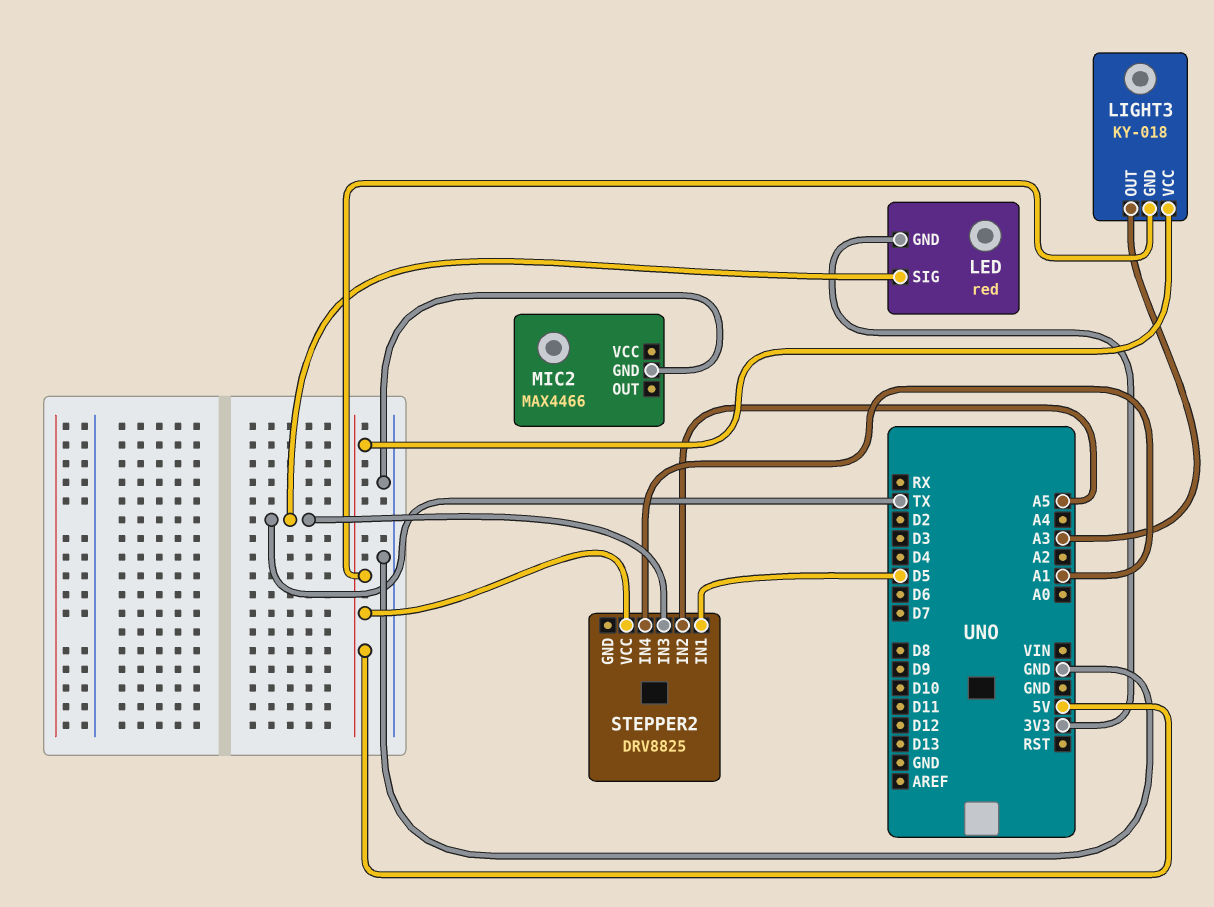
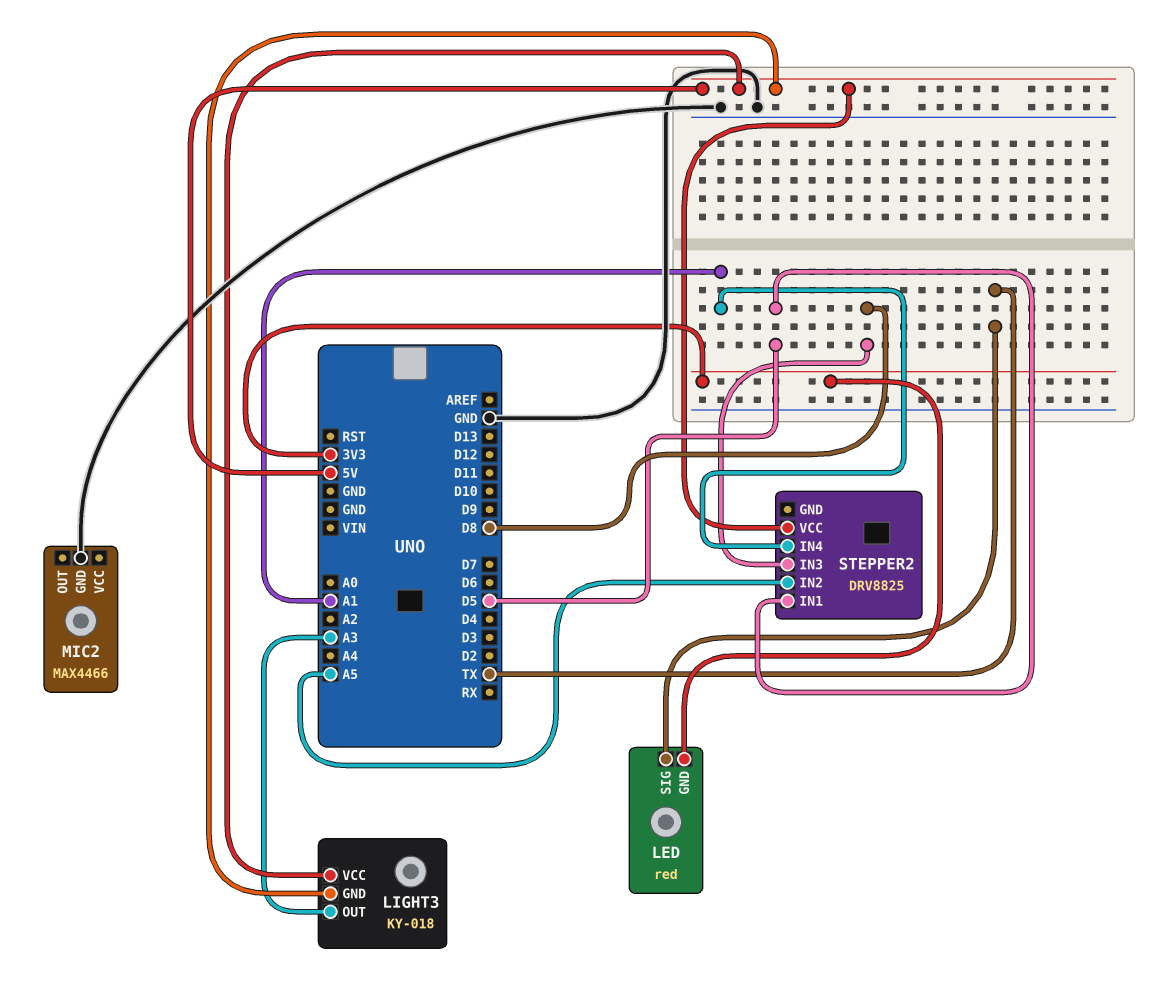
STEPPER2 pin IN3: TX -> D8

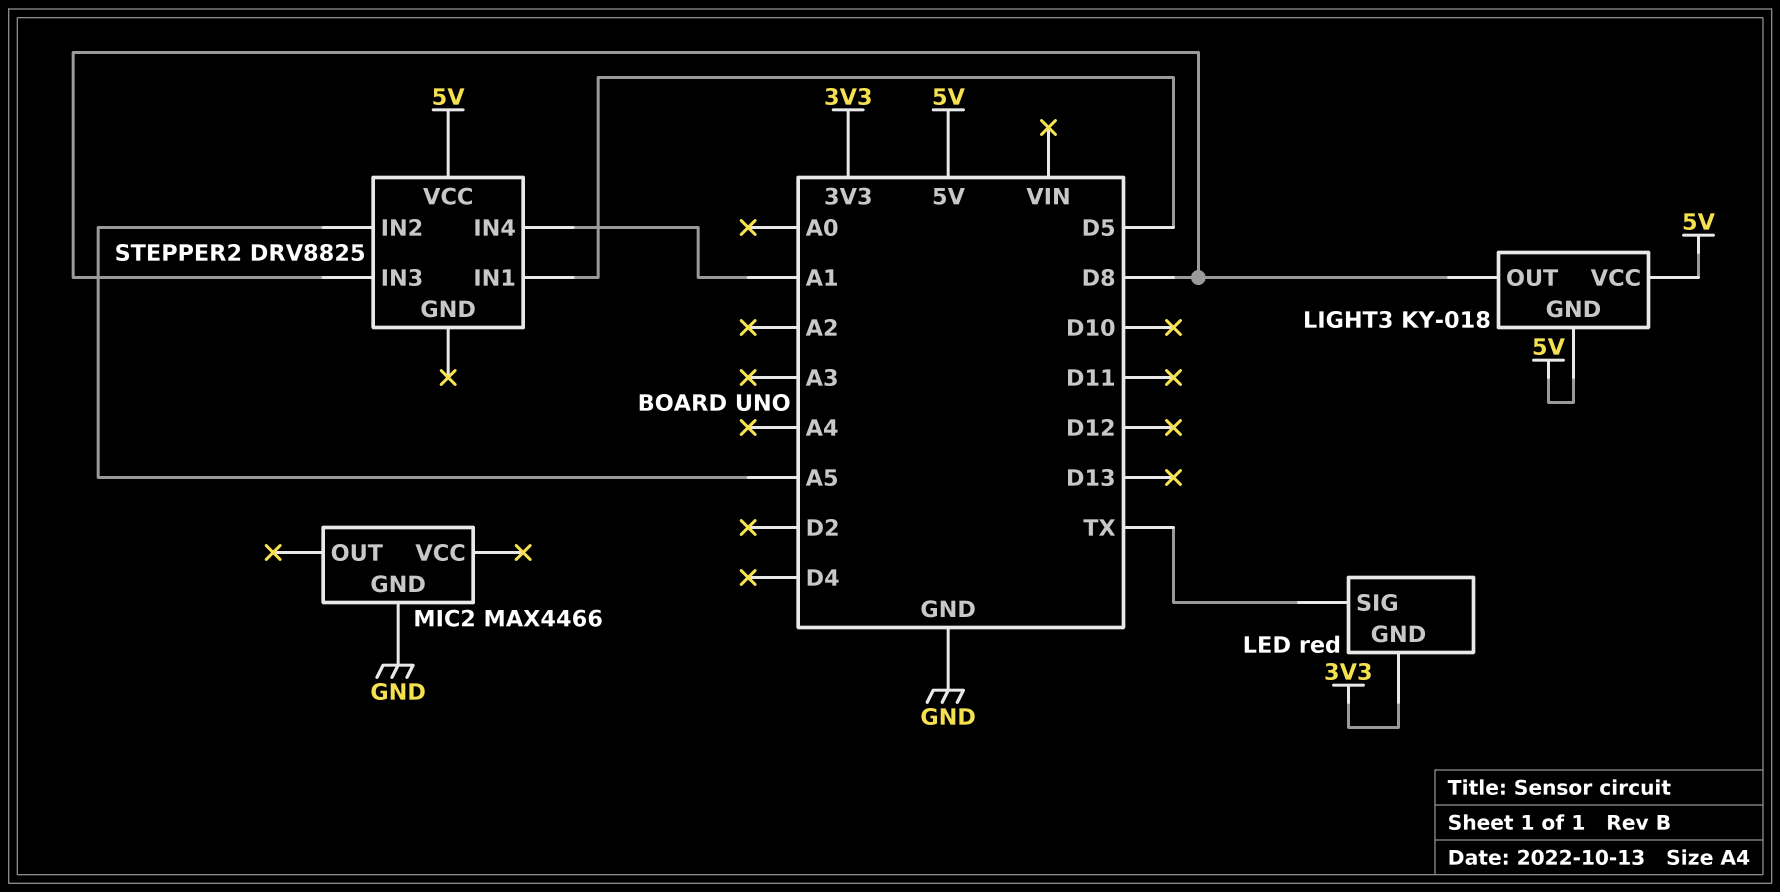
LIGHT3 pin OUT: A3 -> D8

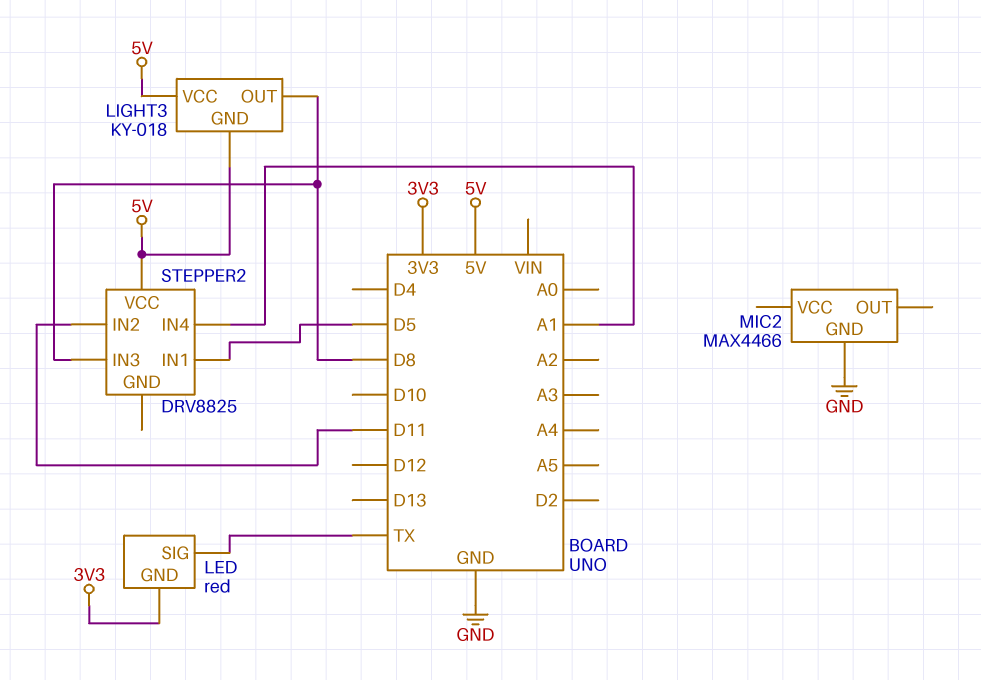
STEPPER2 pin IN2: A5 -> D11

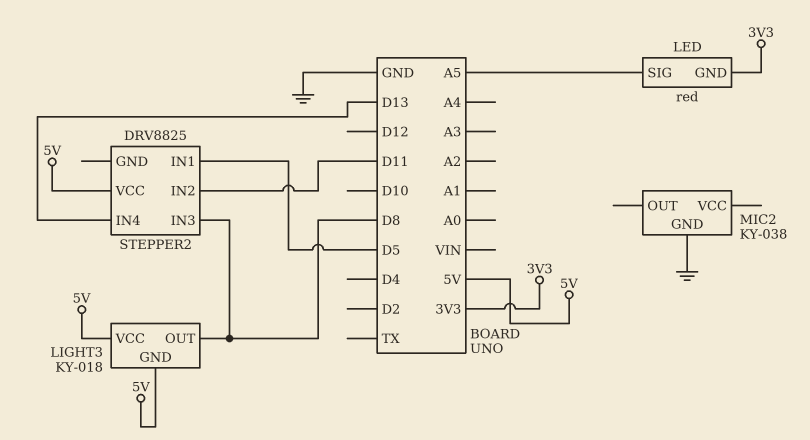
LED pin SIG: TX -> A5
MIC2: MAX4466 -> KY-038
STEPPER2 pin IN4: A1 -> D13

